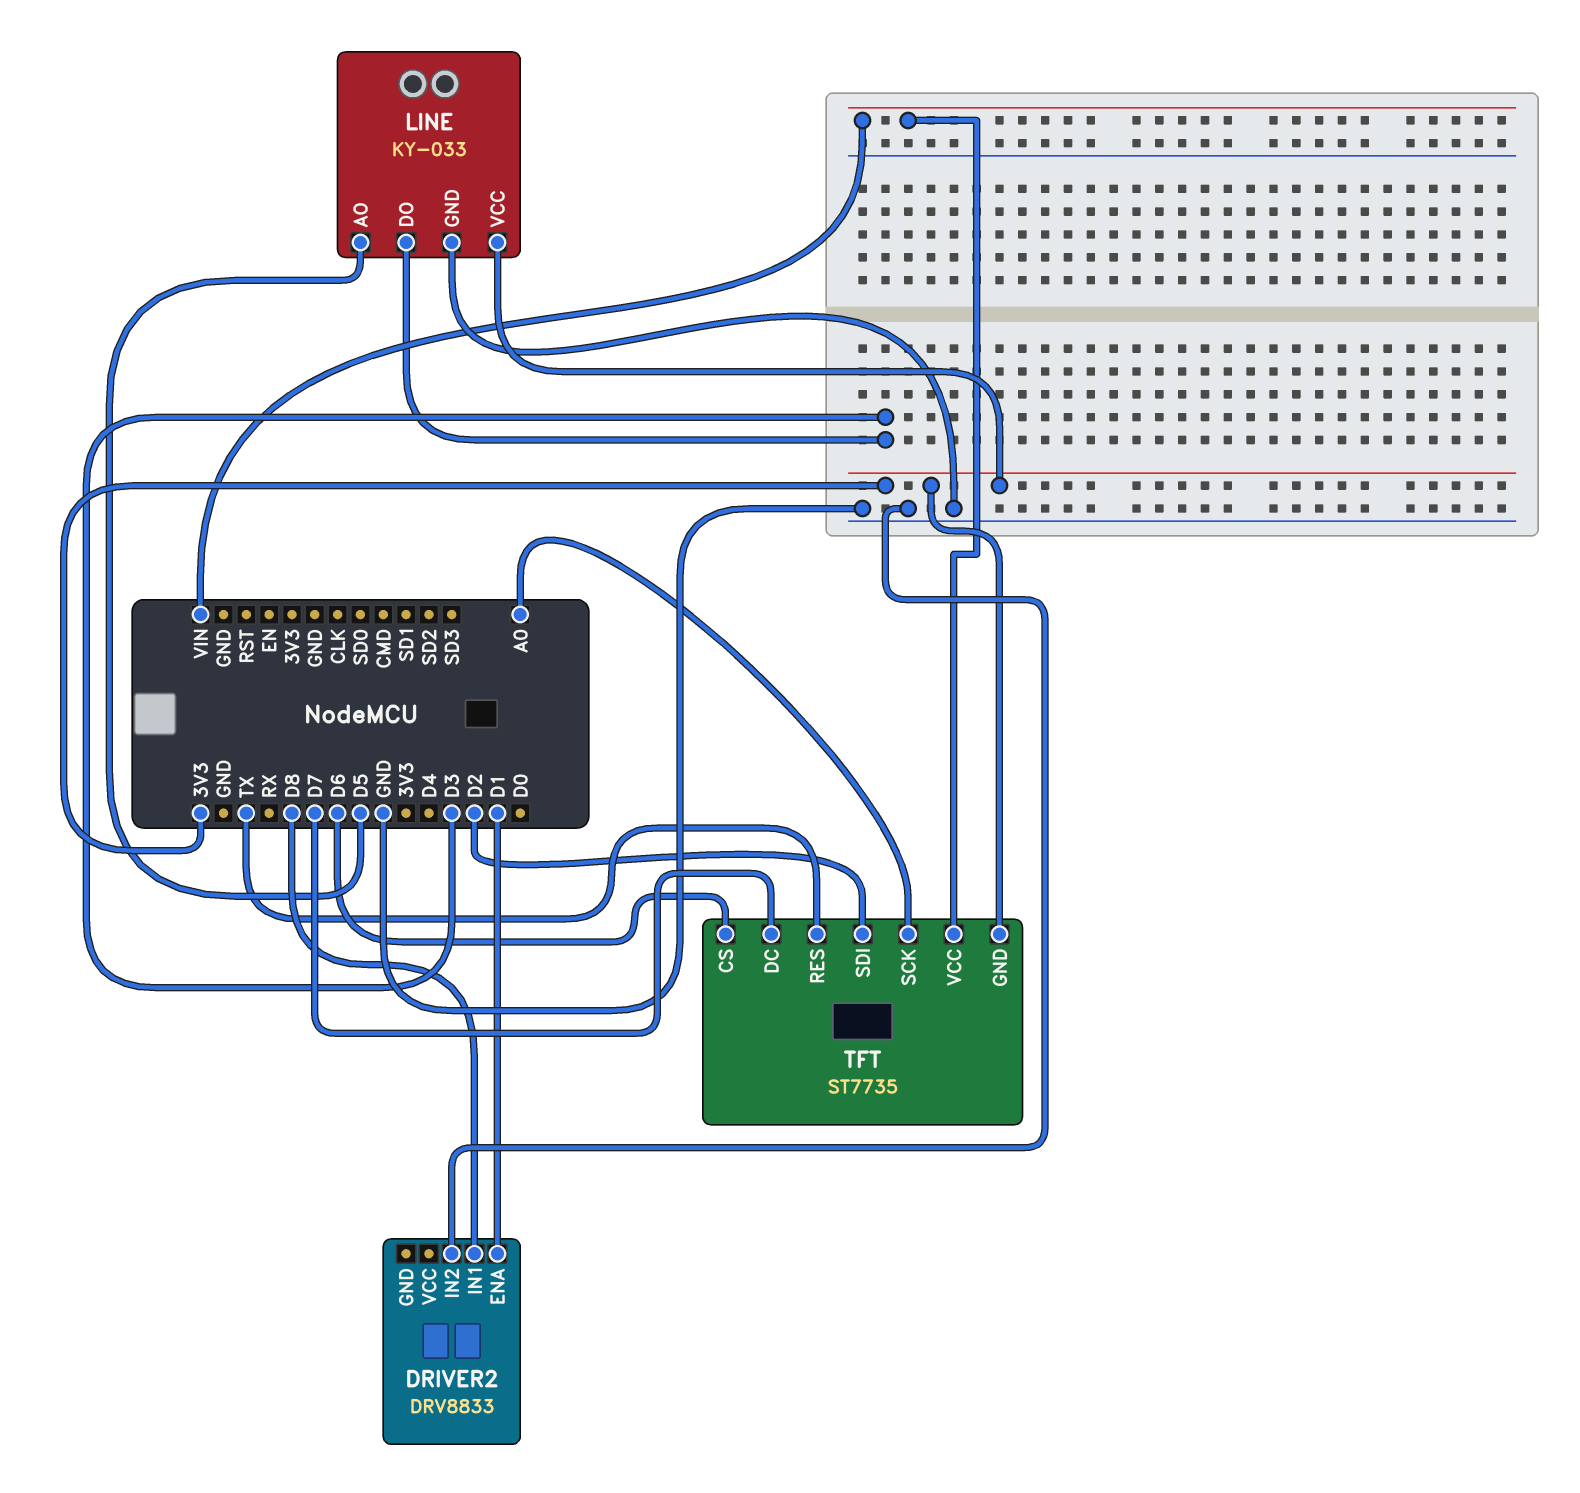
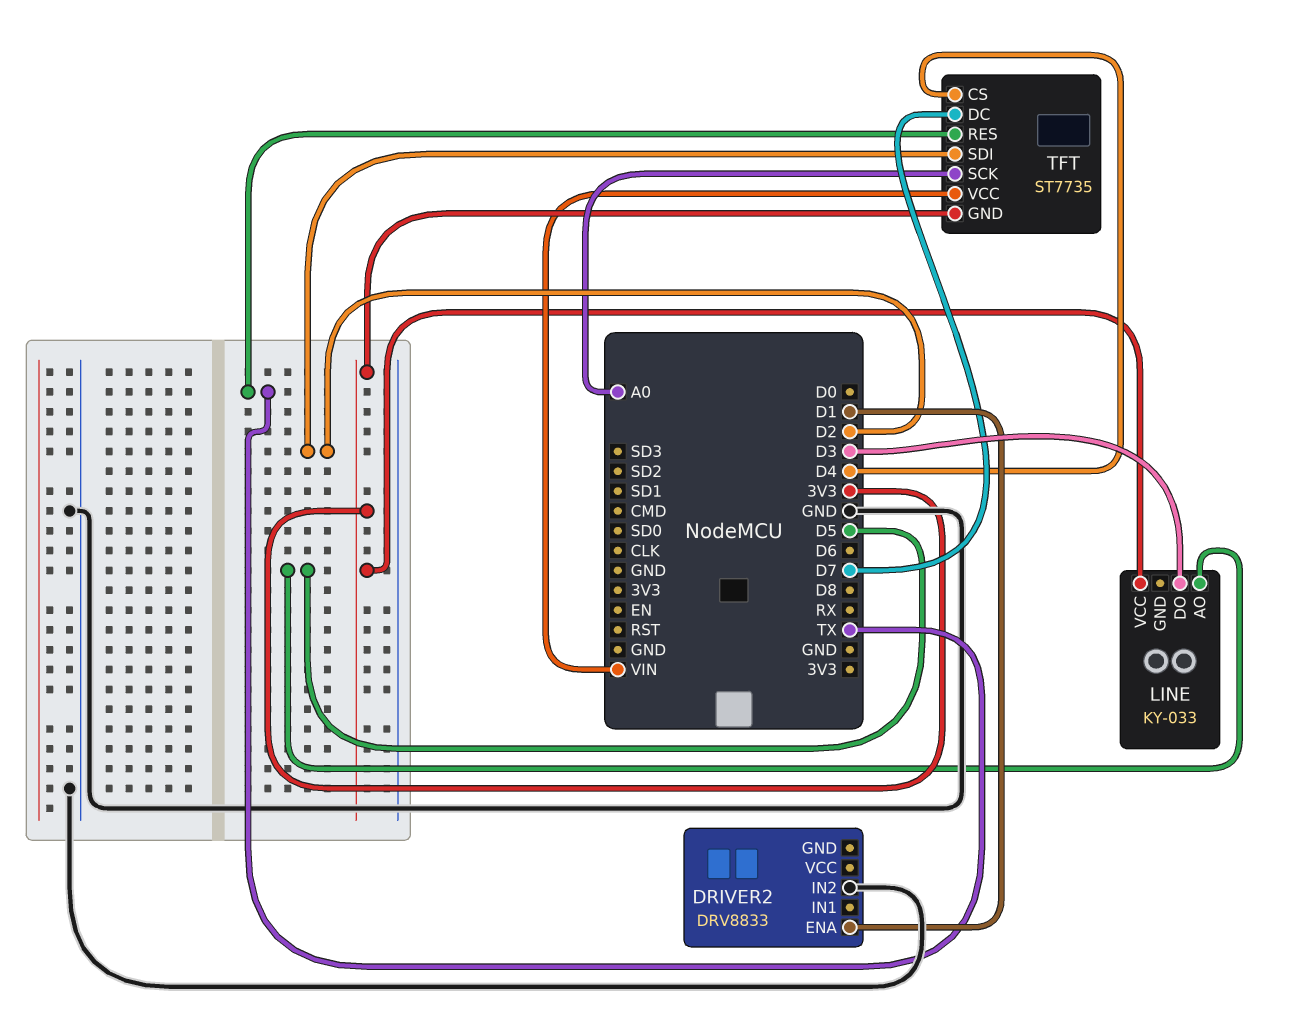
DRIVER2 pin IN1: D8 -> none
LINE pin GND: GND -> none
TFT pin CS: D6 -> D4

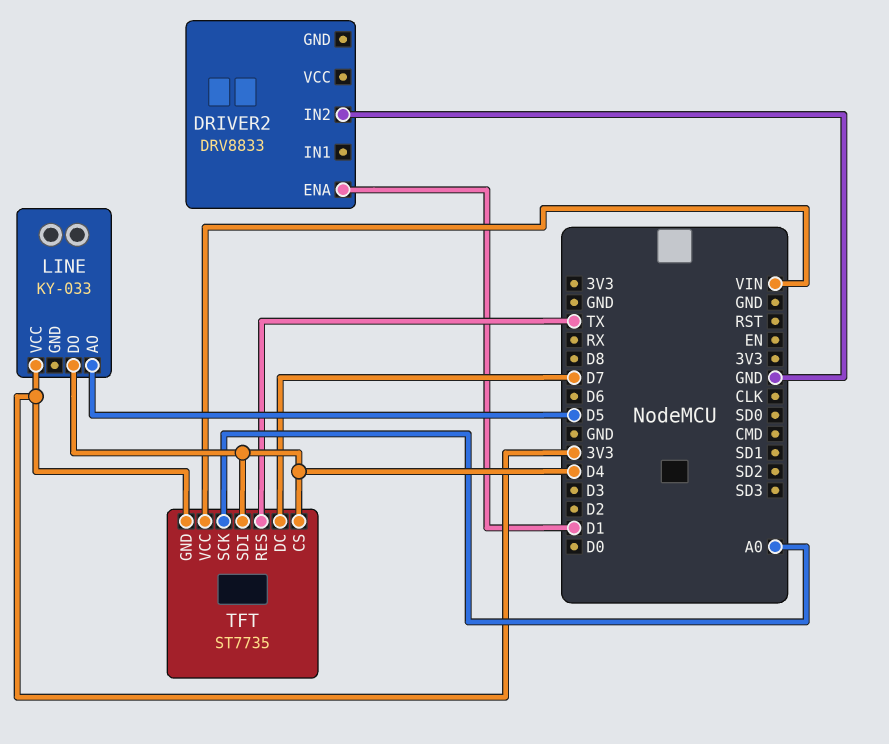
LINE pin DO: D3 -> D4
TFT pin SDI: D2 -> D4

